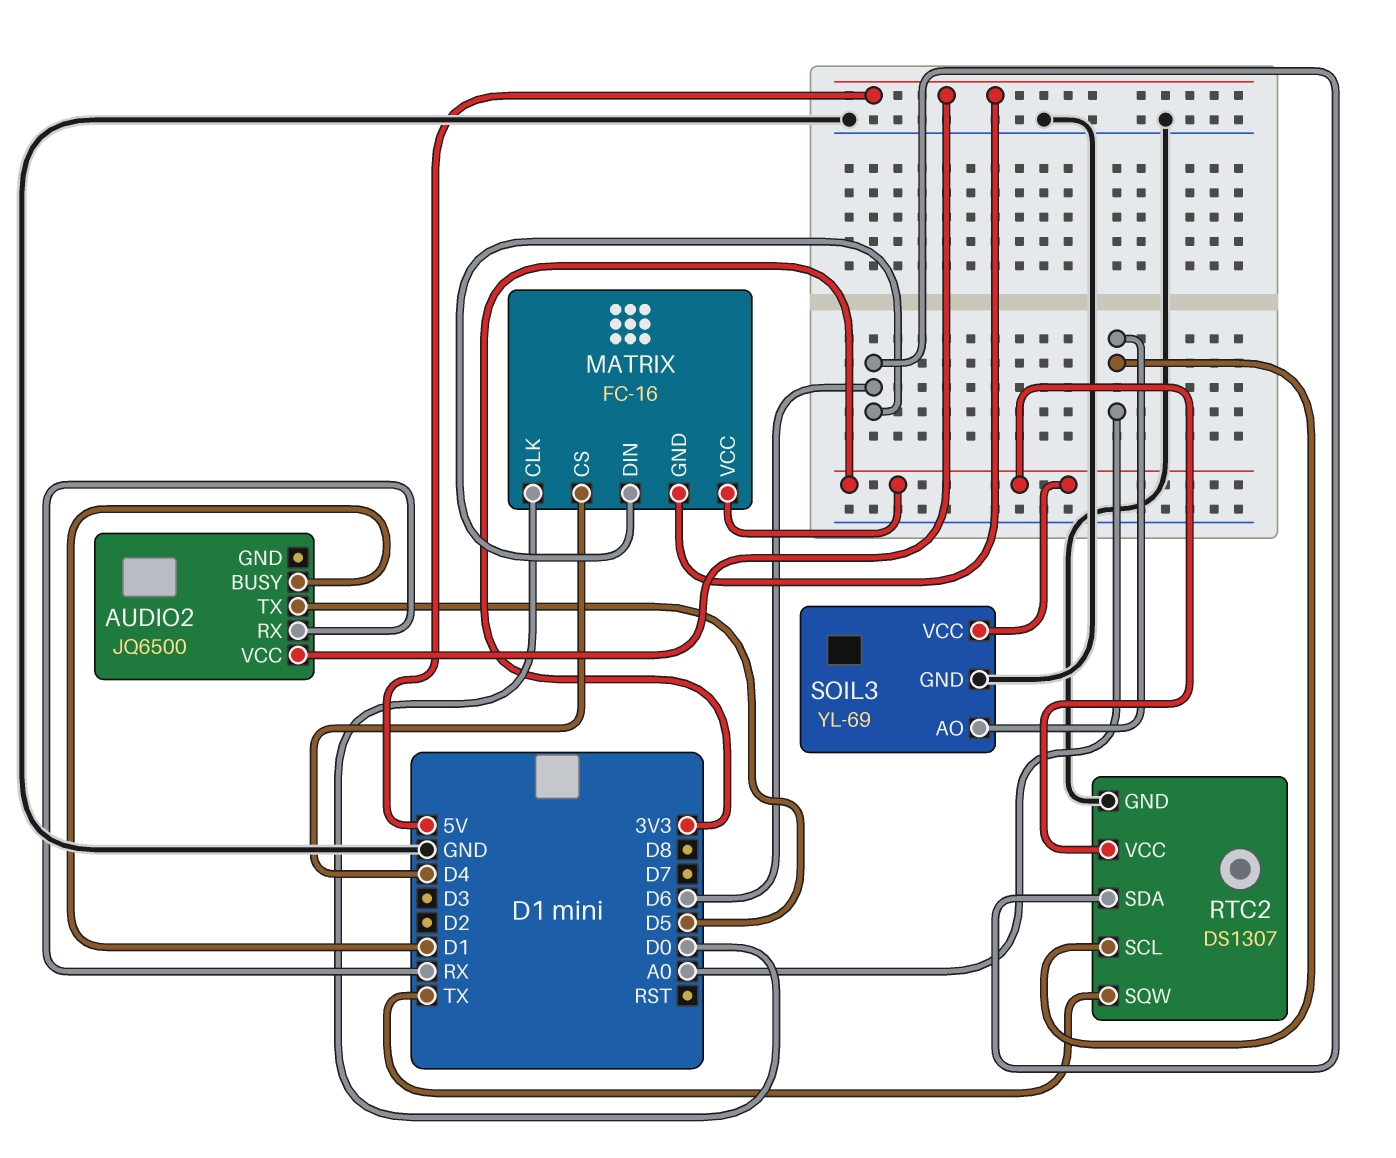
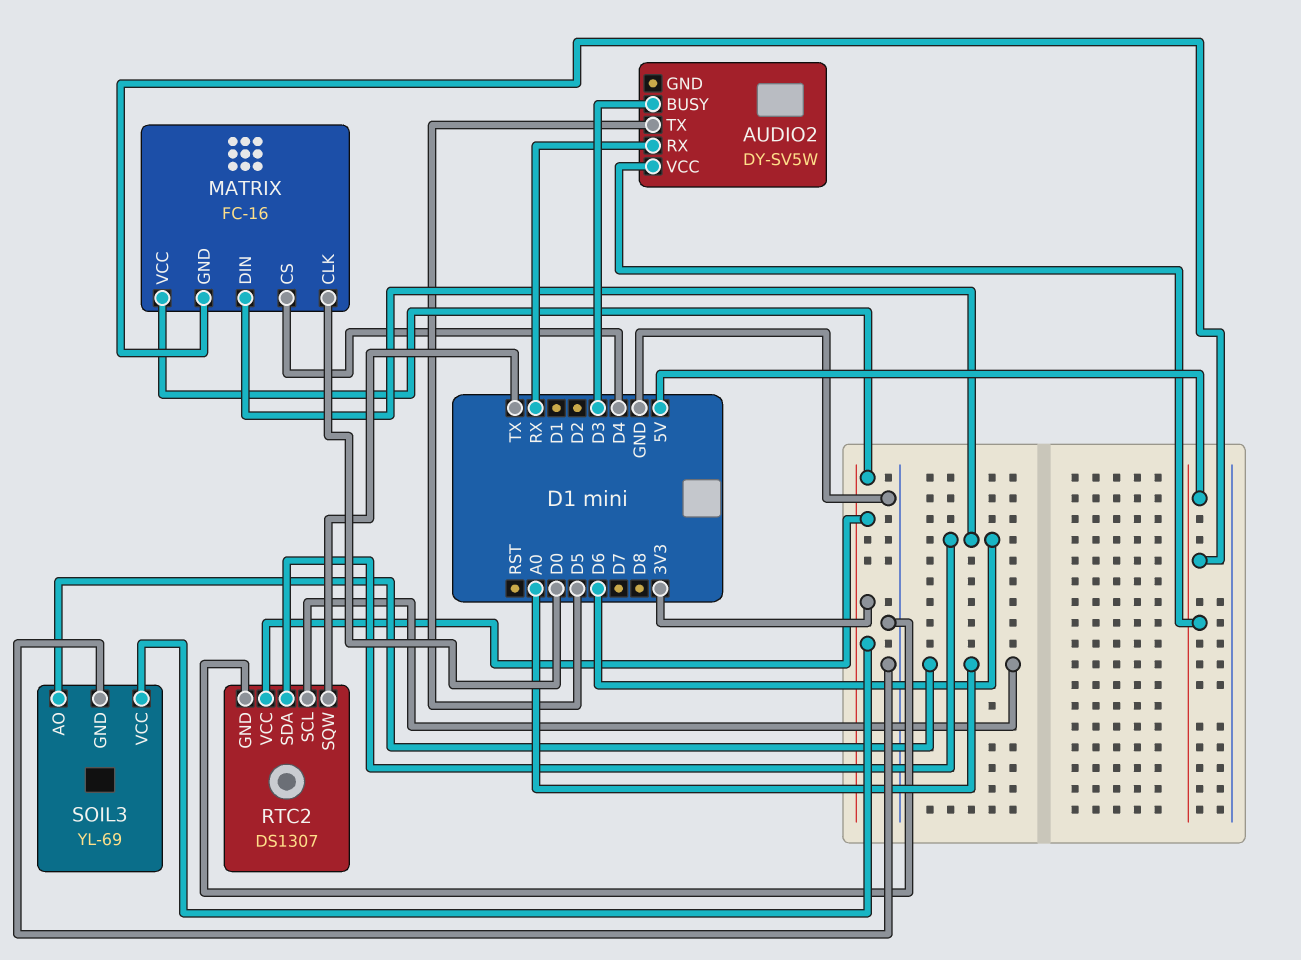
AUDIO2: JQ6500 -> DY-SV5W
AUDIO2 pin BUSY: D1 -> D3

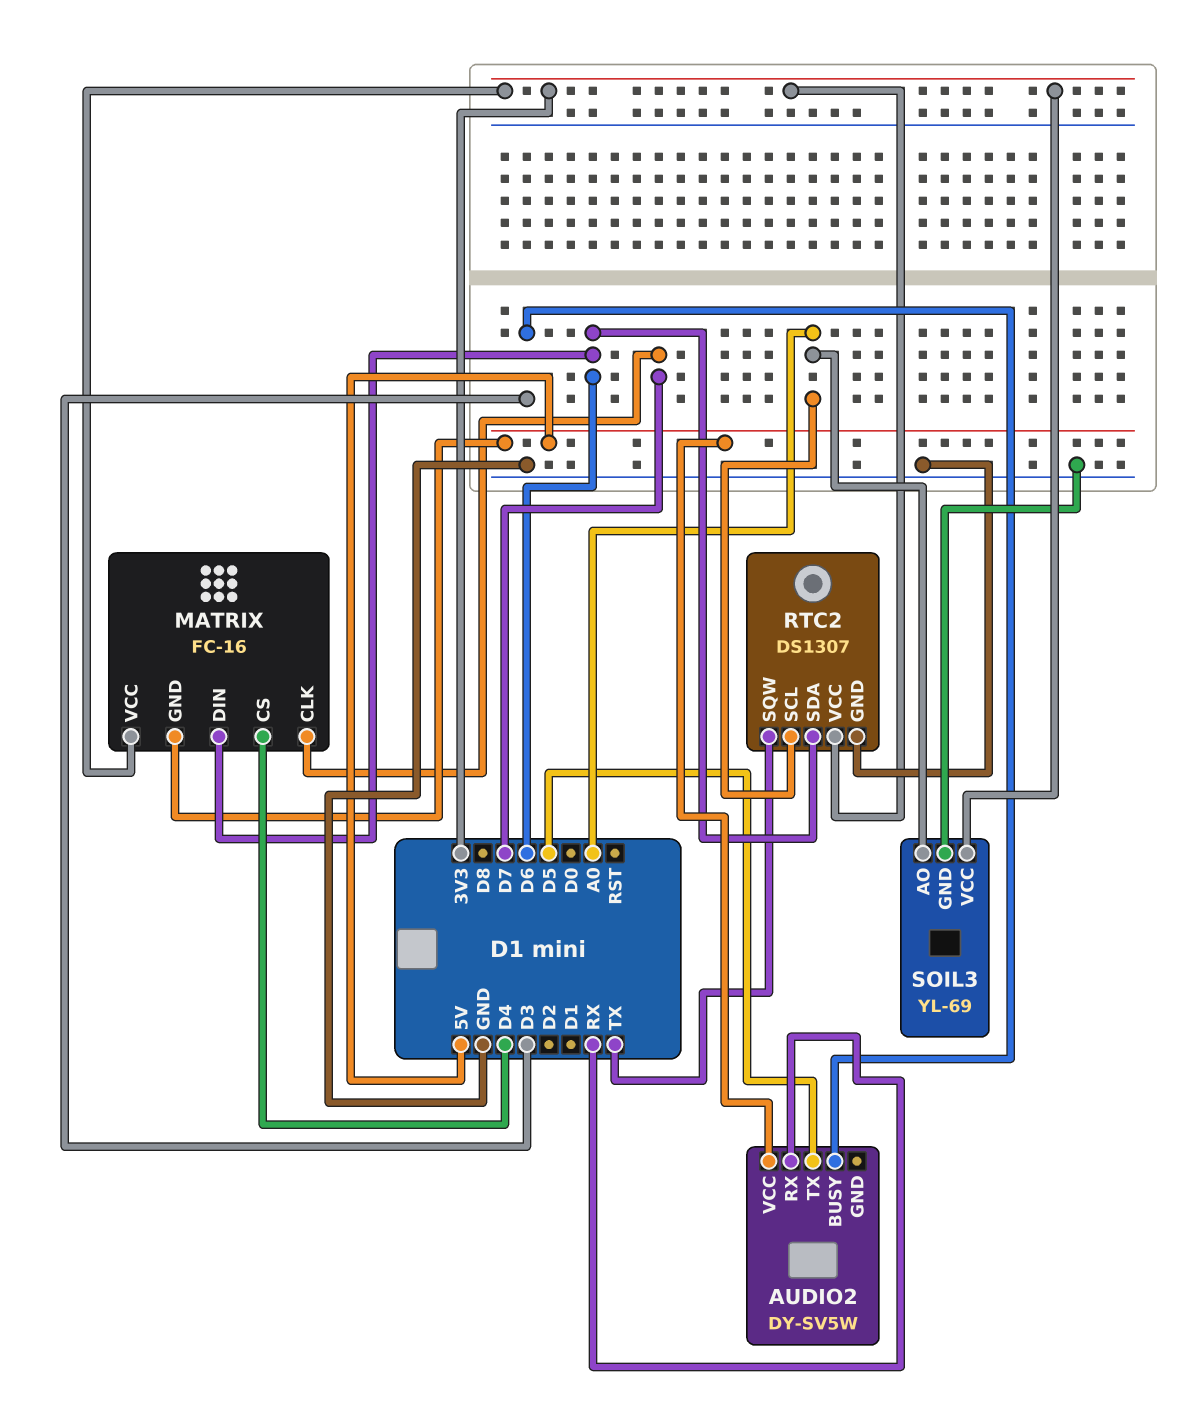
MATRIX pin CLK: D0 -> D7

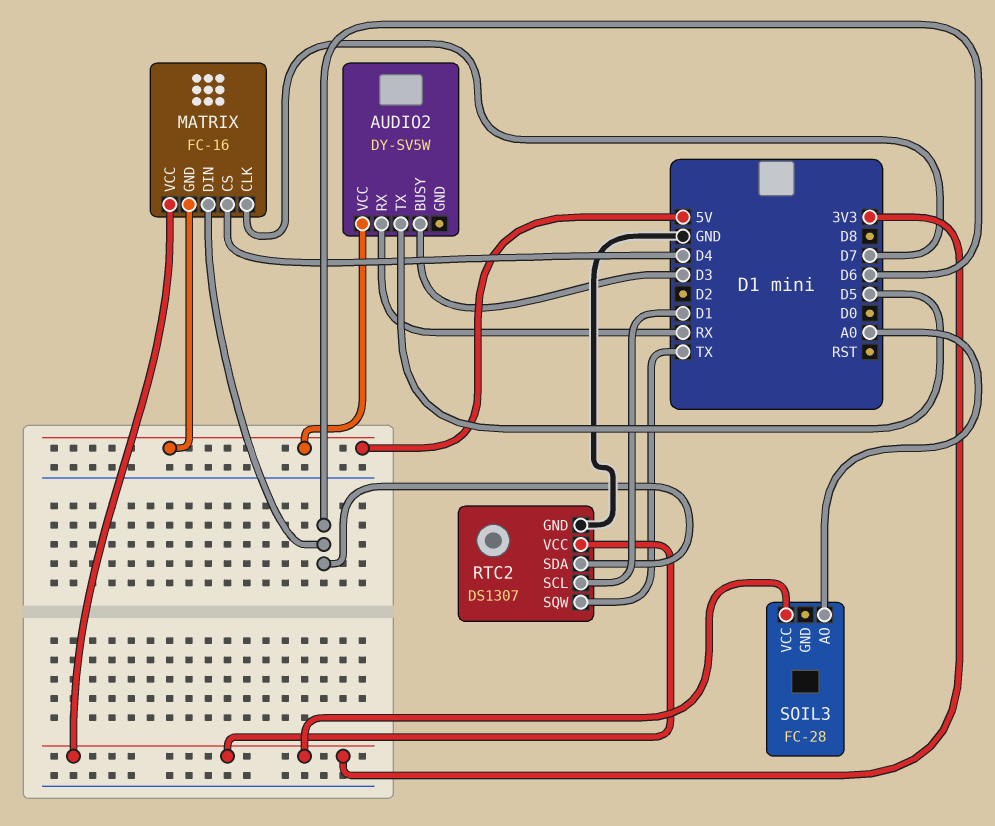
RTC2 pin SCL: A0 -> D1
SOIL3: YL-69 -> FC-28
SOIL3 pin GND: GND -> none

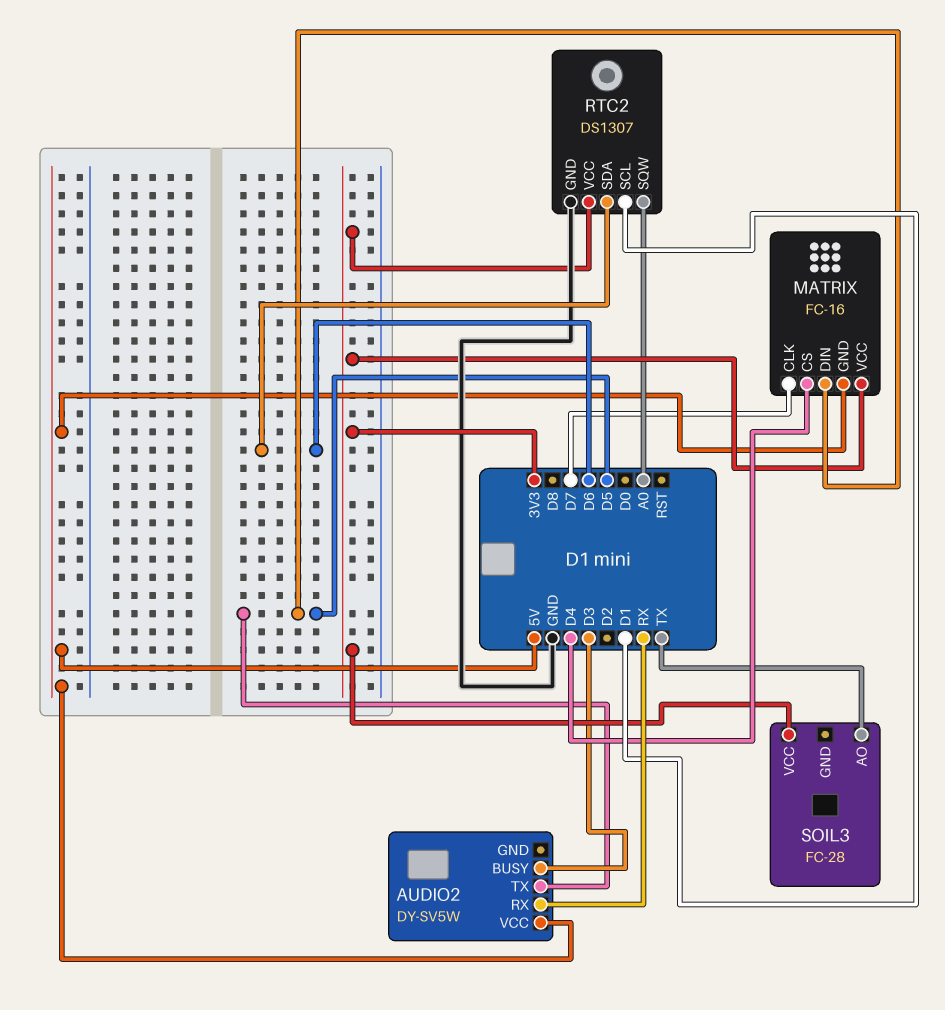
MATRIX pin DIN: D6 -> D5
RTC2 pin SQW: TX -> A0
SOIL3 pin AO: A0 -> TX

